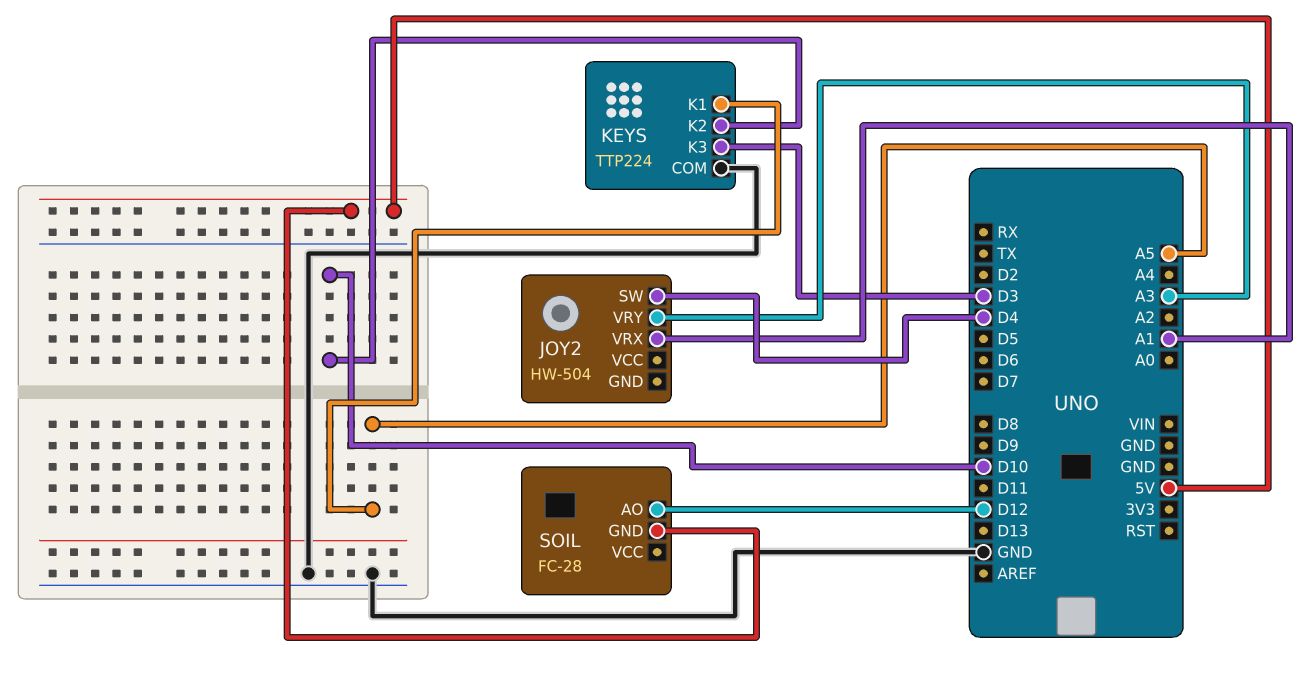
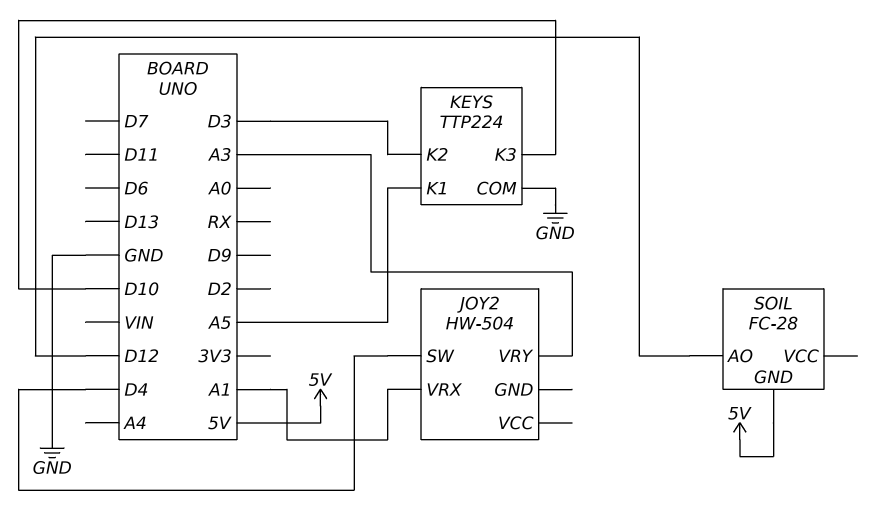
KEYS pin K2: D10 -> D3
KEYS pin K3: D3 -> D10

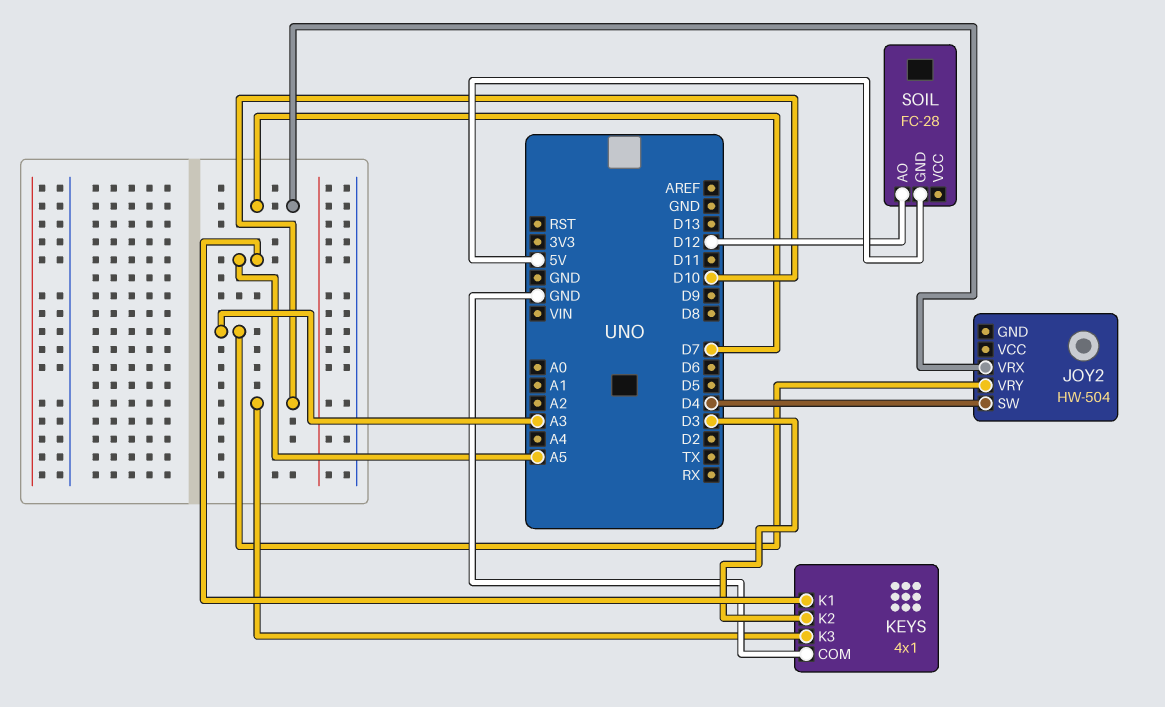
JOY2 pin VRX: A1 -> D7
KEYS: TTP224 -> 4x1

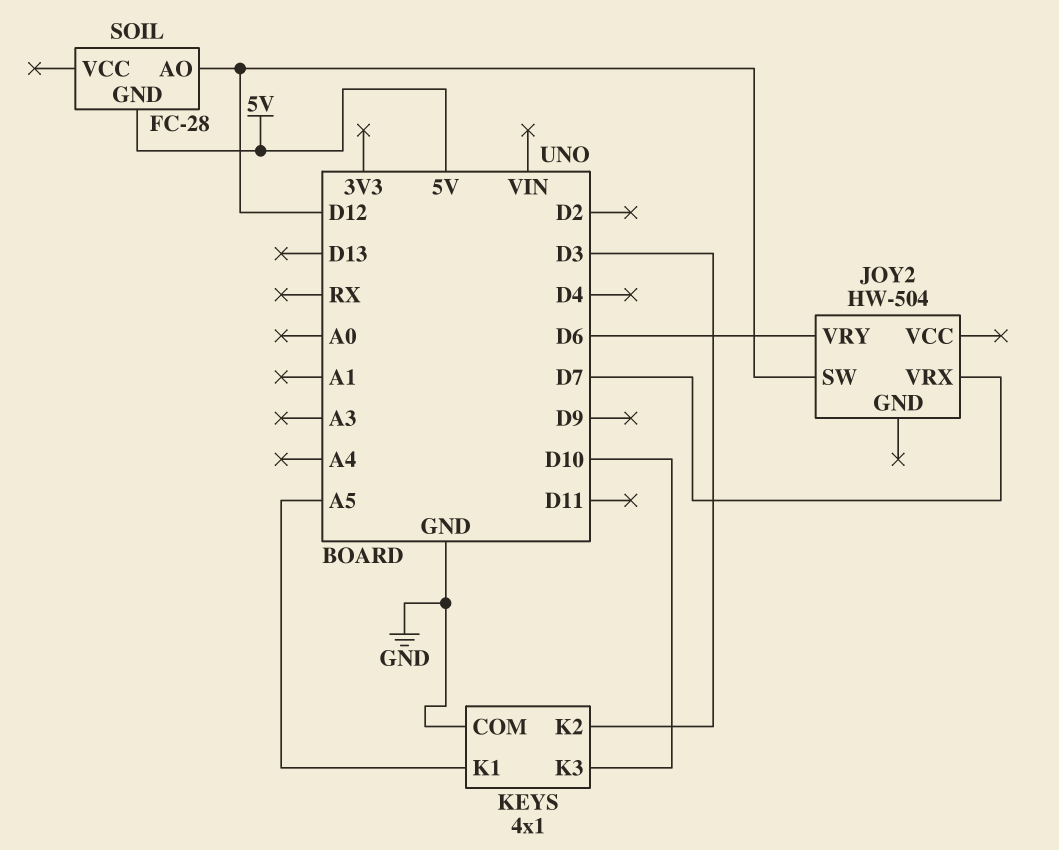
JOY2 pin SW: D4 -> D12
JOY2 pin VRY: A3 -> D6

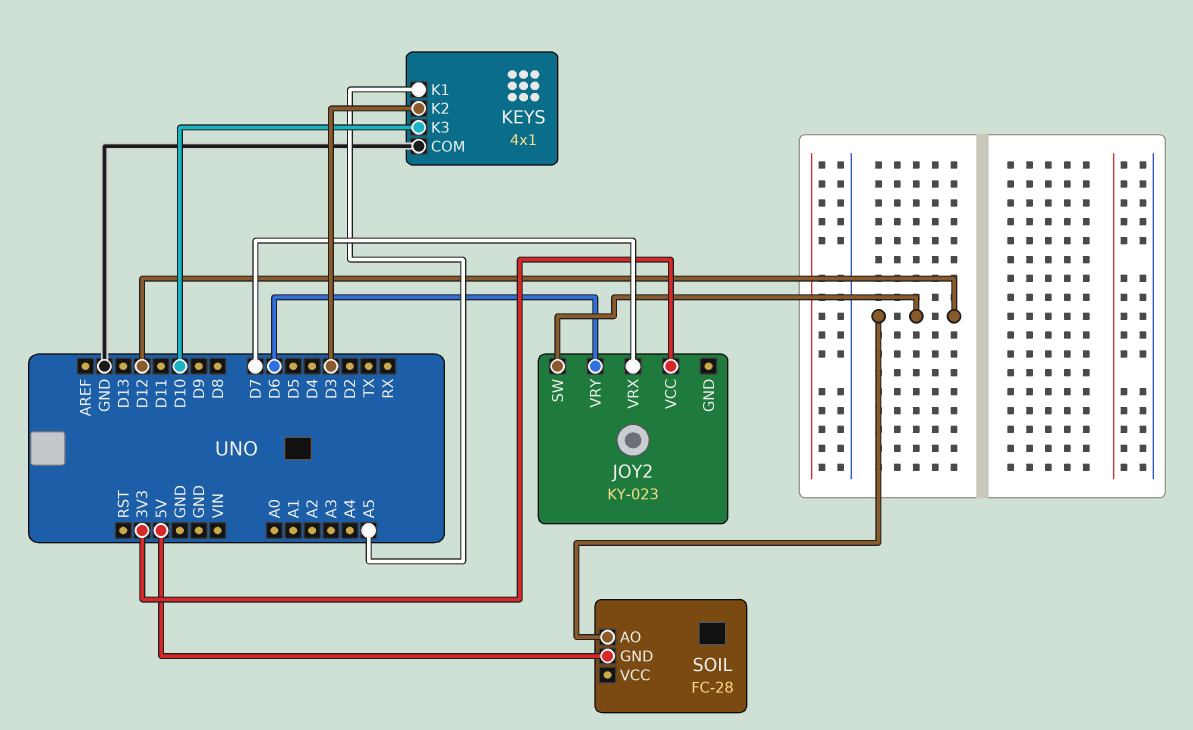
JOY2: HW-504 -> KY-023
JOY2 pin VCC: none -> 3V3

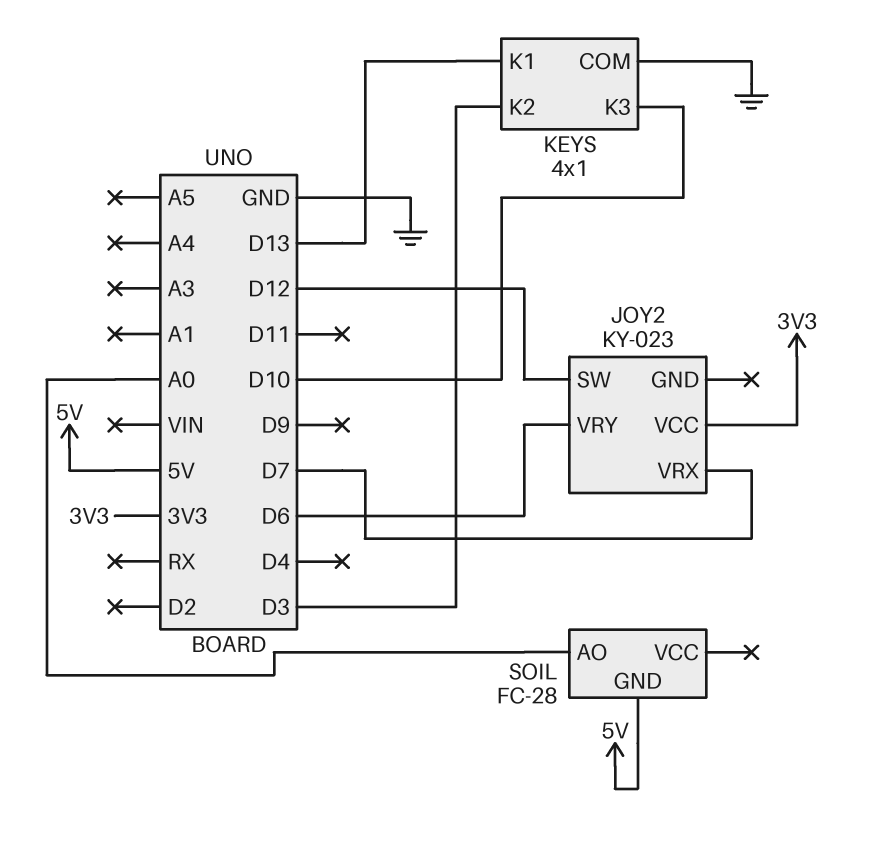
KEYS pin K1: A5 -> D13
SOIL pin AO: D12 -> A0

